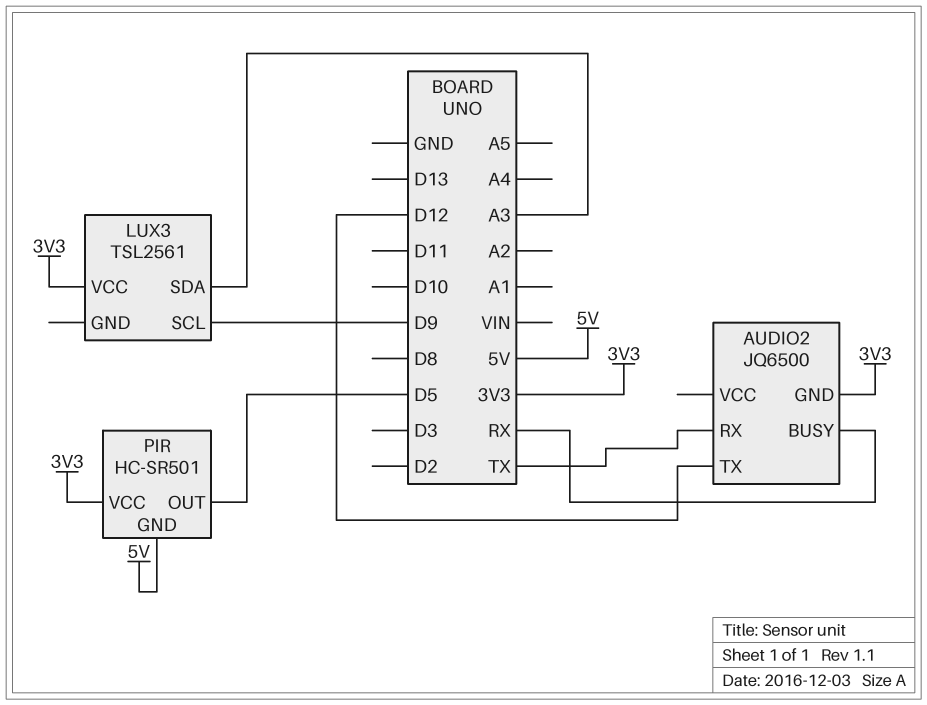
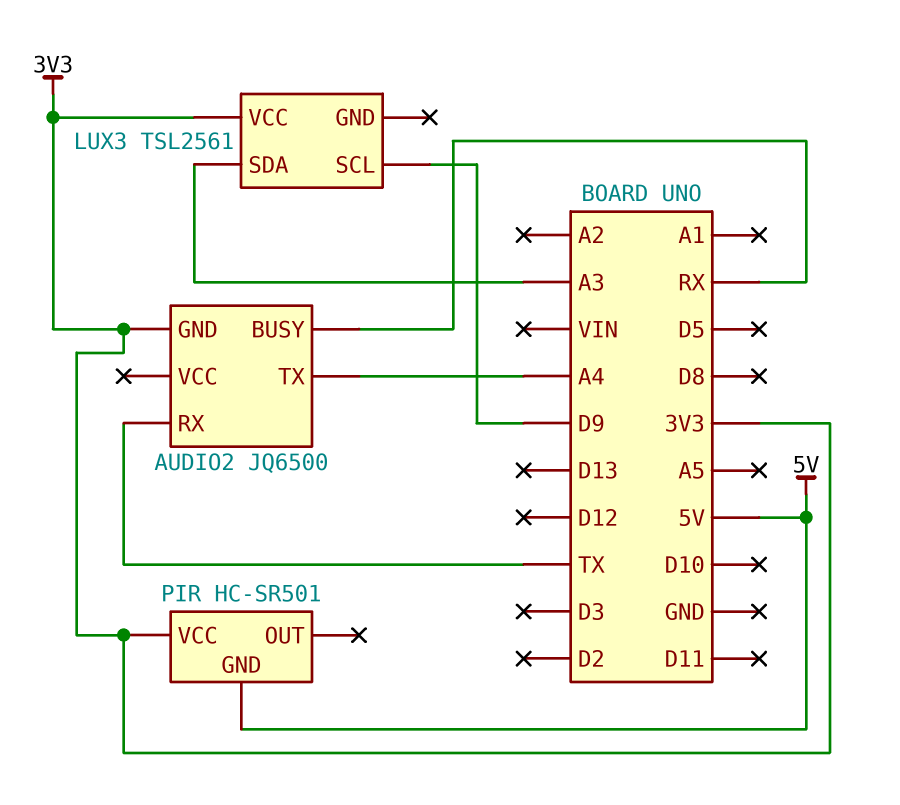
AUDIO2 pin TX: D12 -> A4
PIR pin OUT: D5 -> none

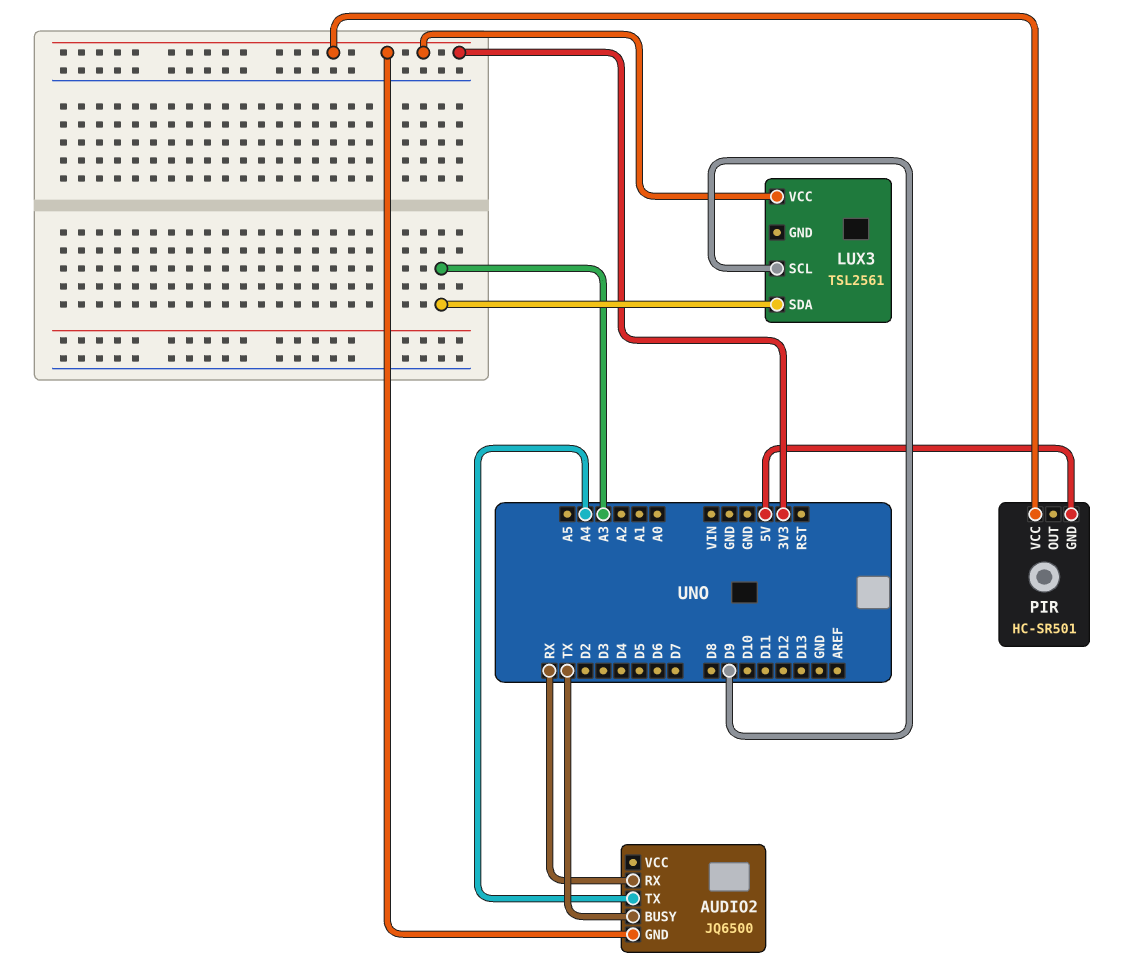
AUDIO2 pin BUSY: RX -> TX
AUDIO2 pin RX: TX -> RX

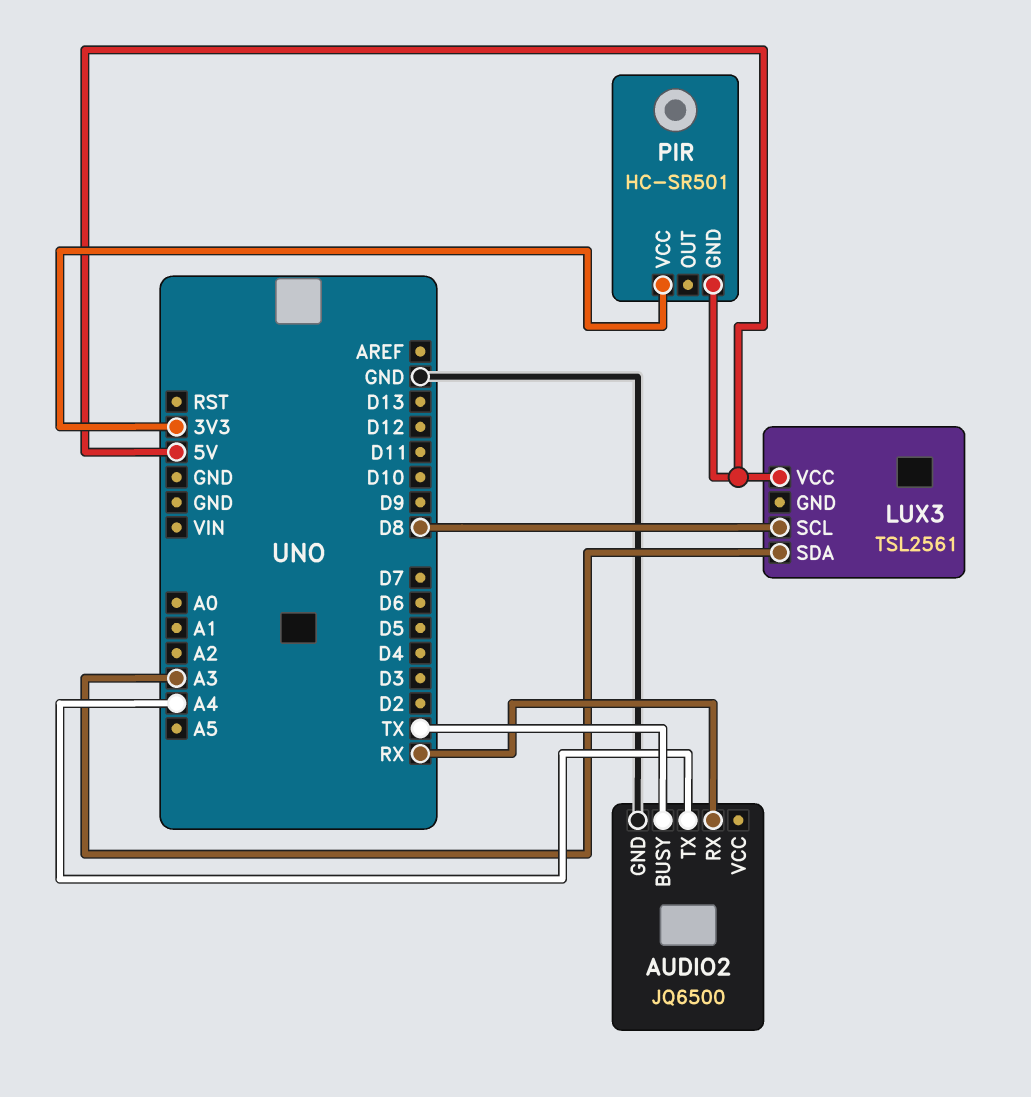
AUDIO2 pin GND: 3V3 -> GND
LUX3 pin SCL: D9 -> D8
LUX3 pin VCC: 3V3 -> 5V

